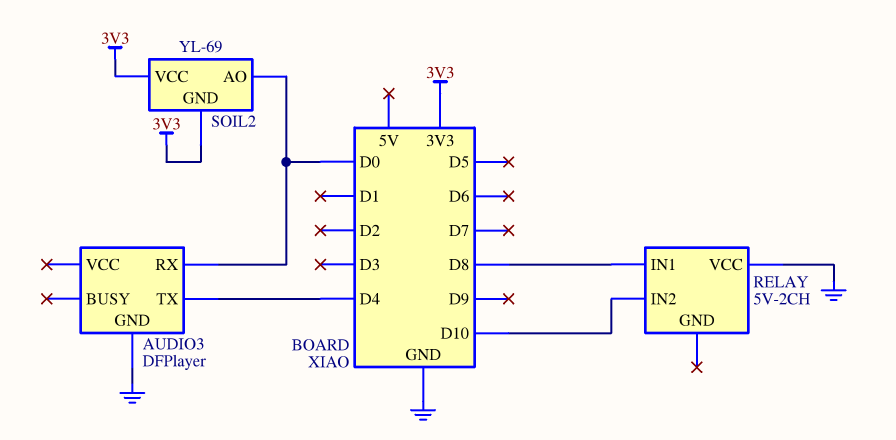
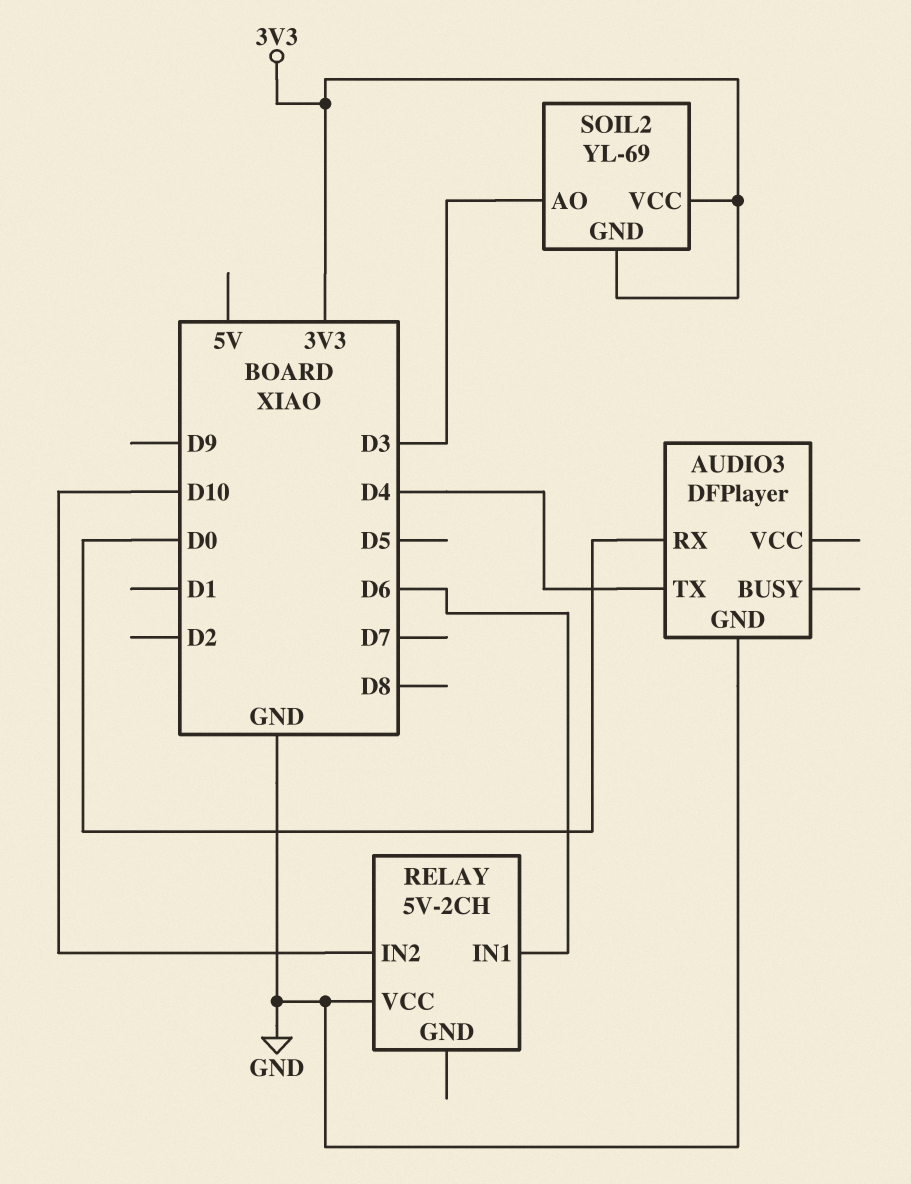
RELAY pin IN1: D8 -> D6
SOIL2 pin AO: D0 -> D3

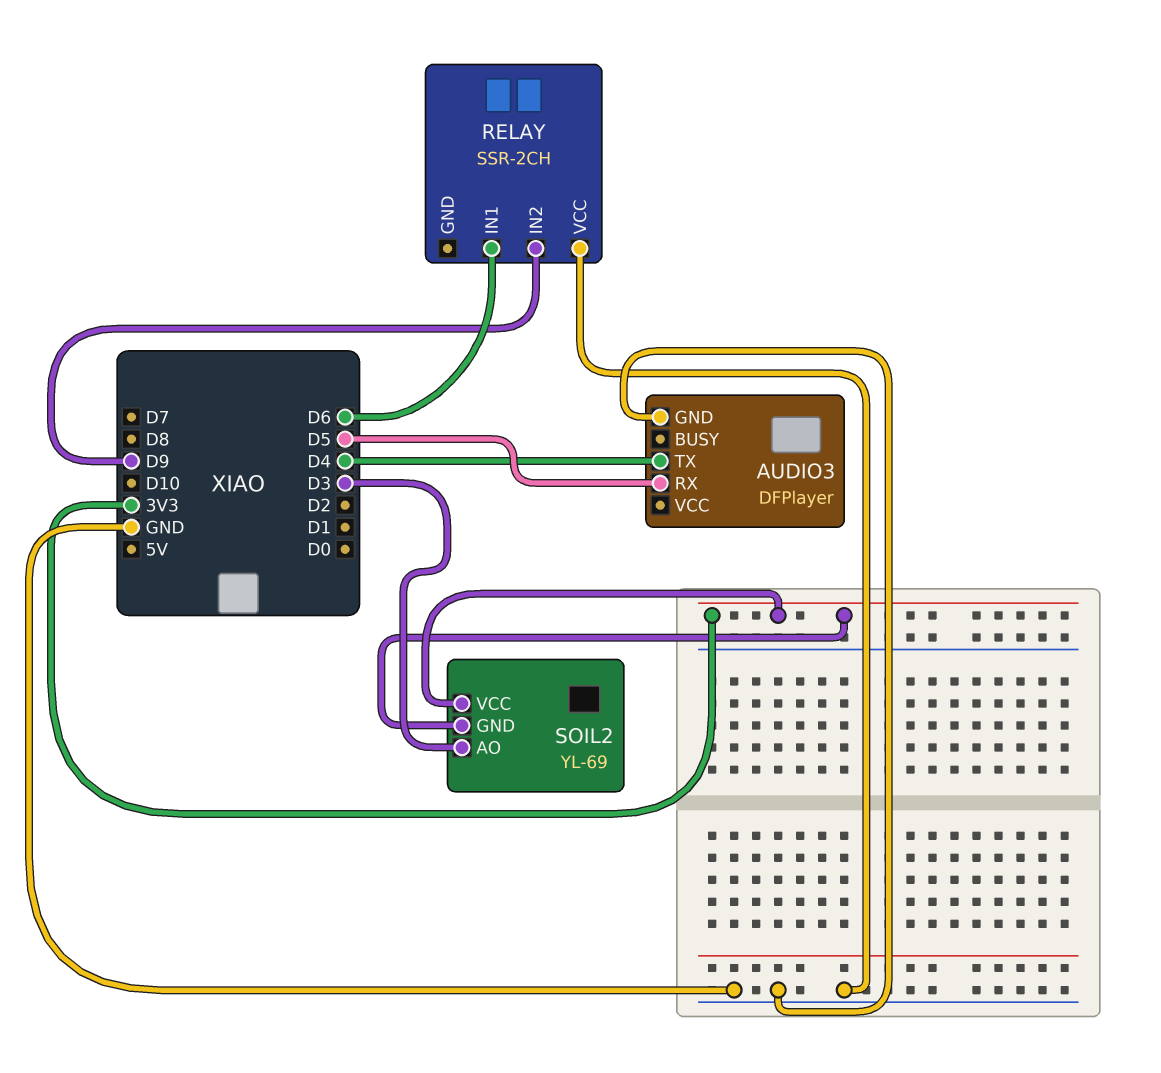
AUDIO3 pin RX: D0 -> D5
RELAY: 5V-2CH -> SSR-2CH
RELAY pin IN2: D10 -> D9

